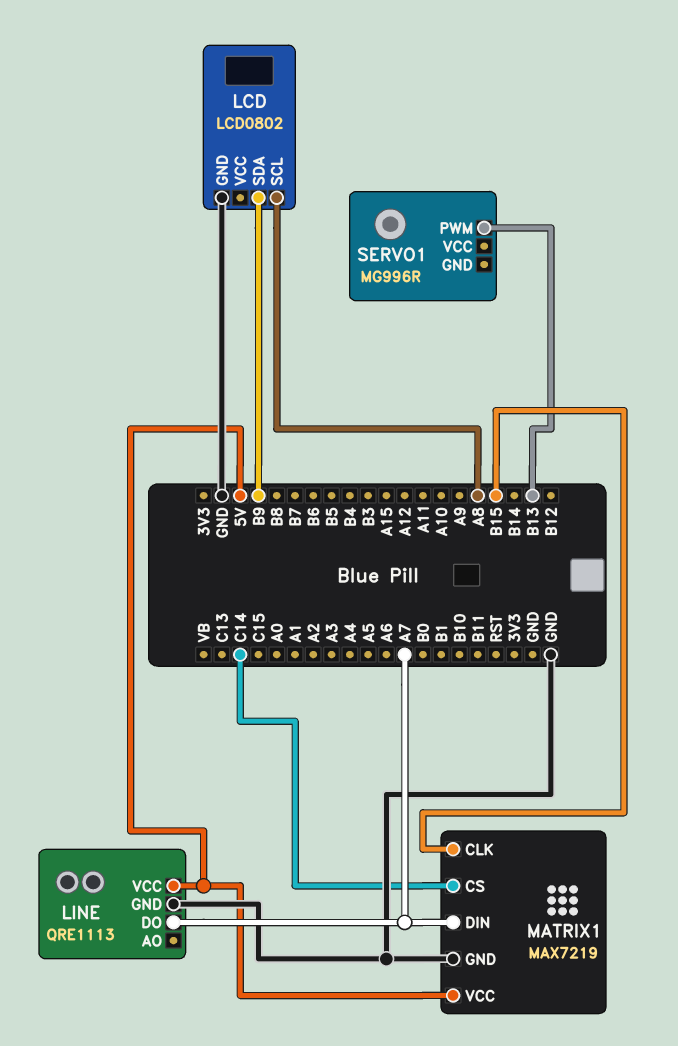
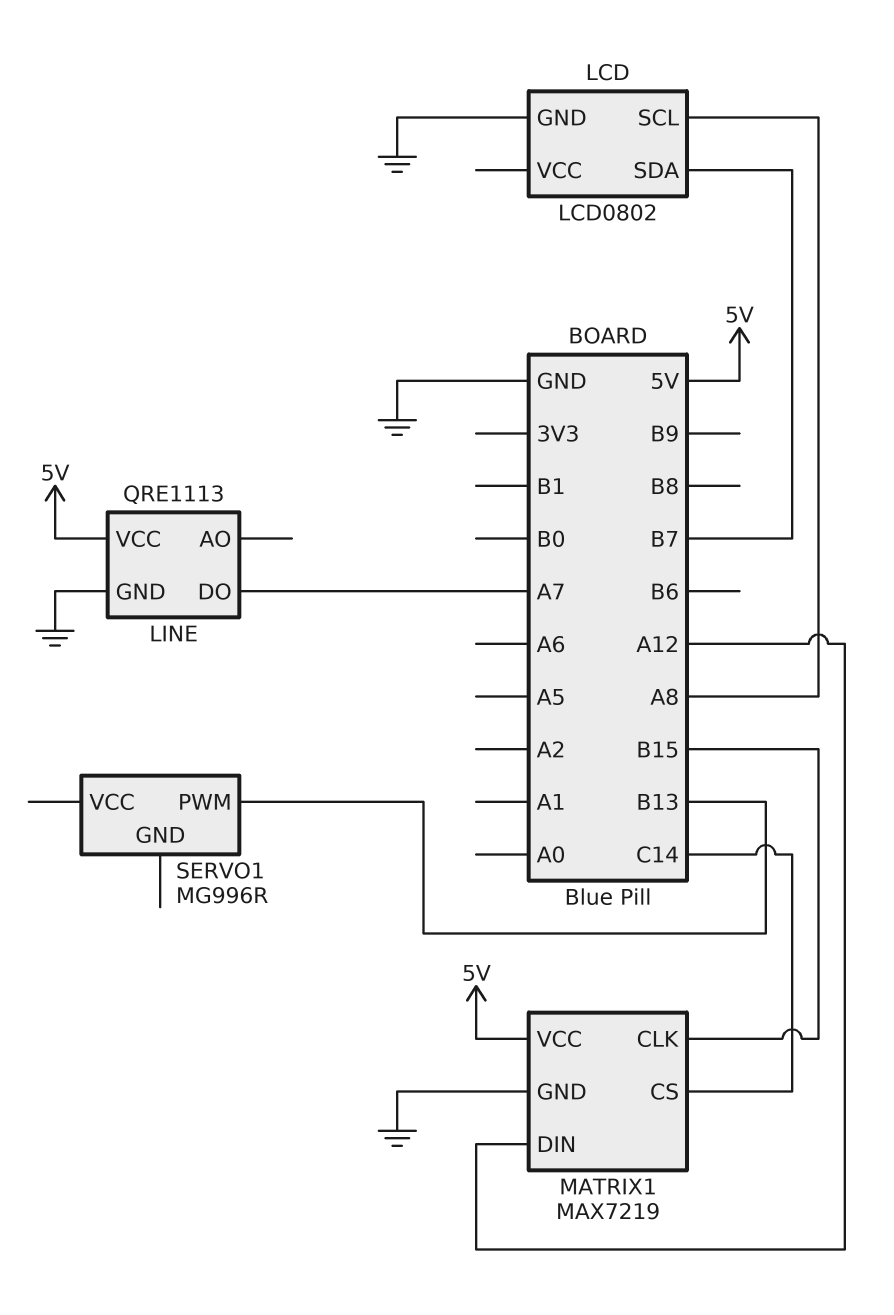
LCD pin SDA: B9 -> B7
MATRIX1 pin DIN: A7 -> A12

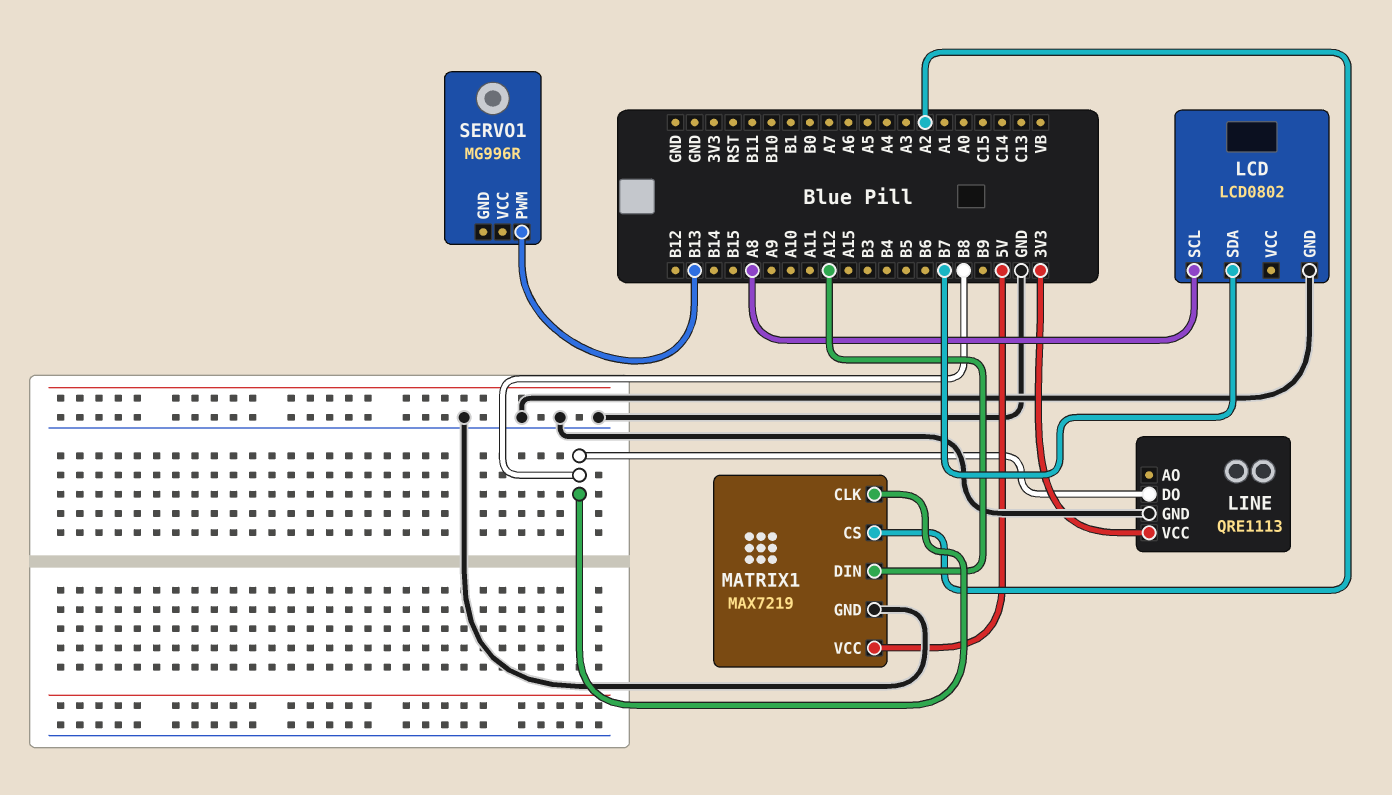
LINE pin DO: A7 -> B8
LINE pin VCC: 5V -> 3V3
MATRIX1 pin CLK: B15 -> B8
MATRIX1 pin CS: C14 -> A2

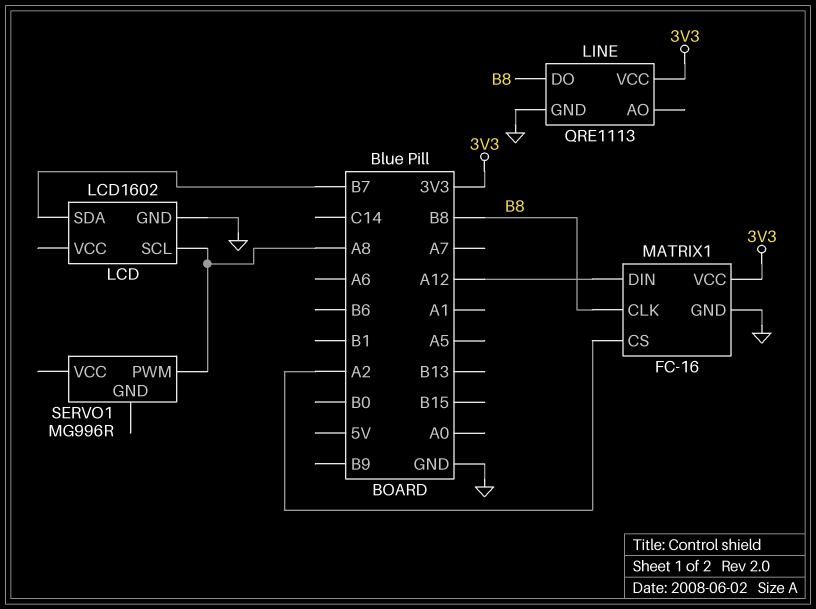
LCD: LCD0802 -> LCD1602
MATRIX1: MAX7219 -> FC-16
MATRIX1 pin VCC: 5V -> 3V3
SERVO1 pin PWM: B13 -> A8

